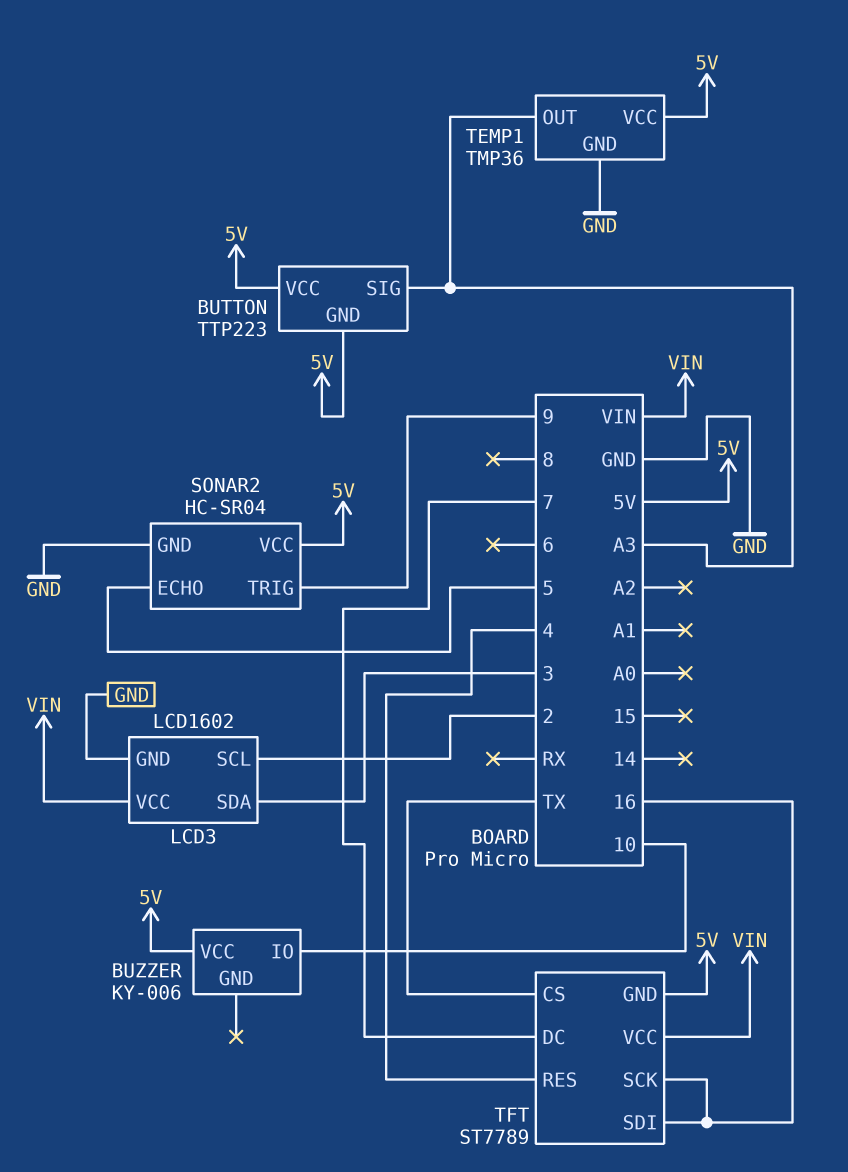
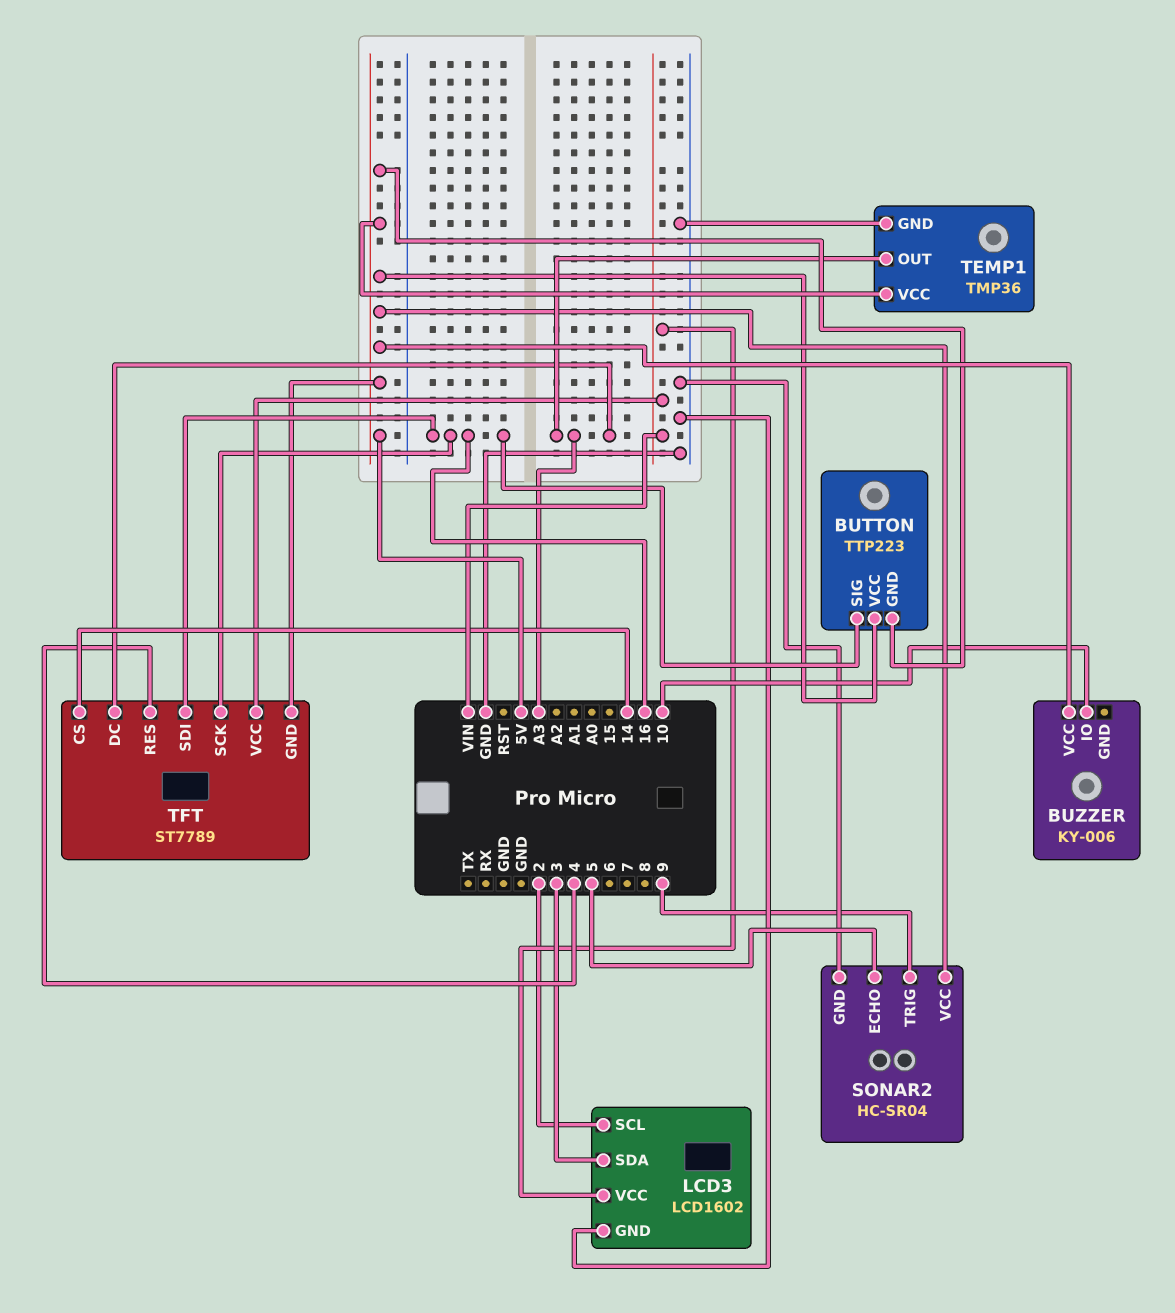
BUTTON pin SIG: A3 -> 16
TFT pin CS: TX -> 14
TFT pin DC: 7 -> A3

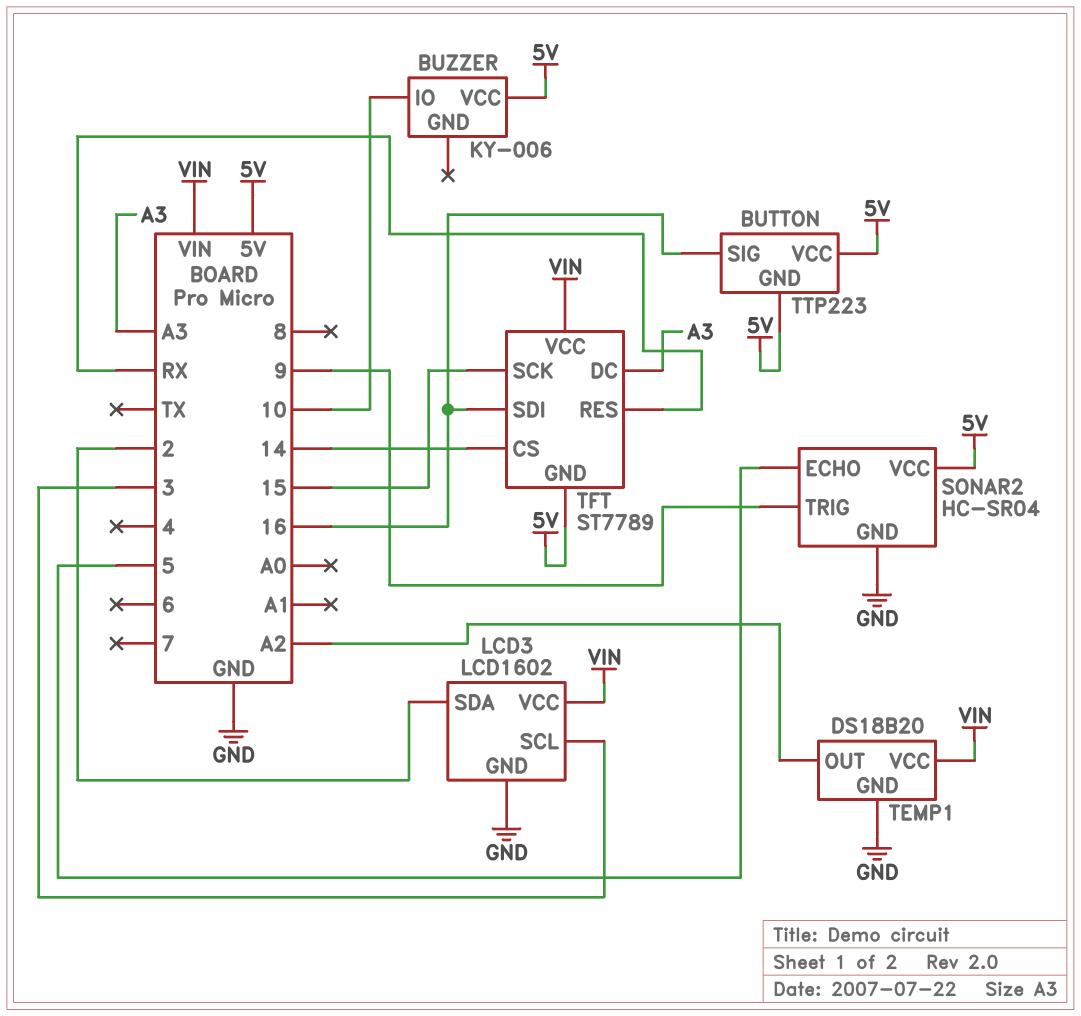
LCD3 pin SCL: 2 -> 3
LCD3 pin SDA: 3 -> 2
TEMP1: TMP36 -> DS18B20
TEMP1 pin OUT: A3 -> A2
TEMP1 pin VCC: 5V -> VIN
TFT pin RES: 4 -> RX
TFT pin SCK: 16 -> 15

